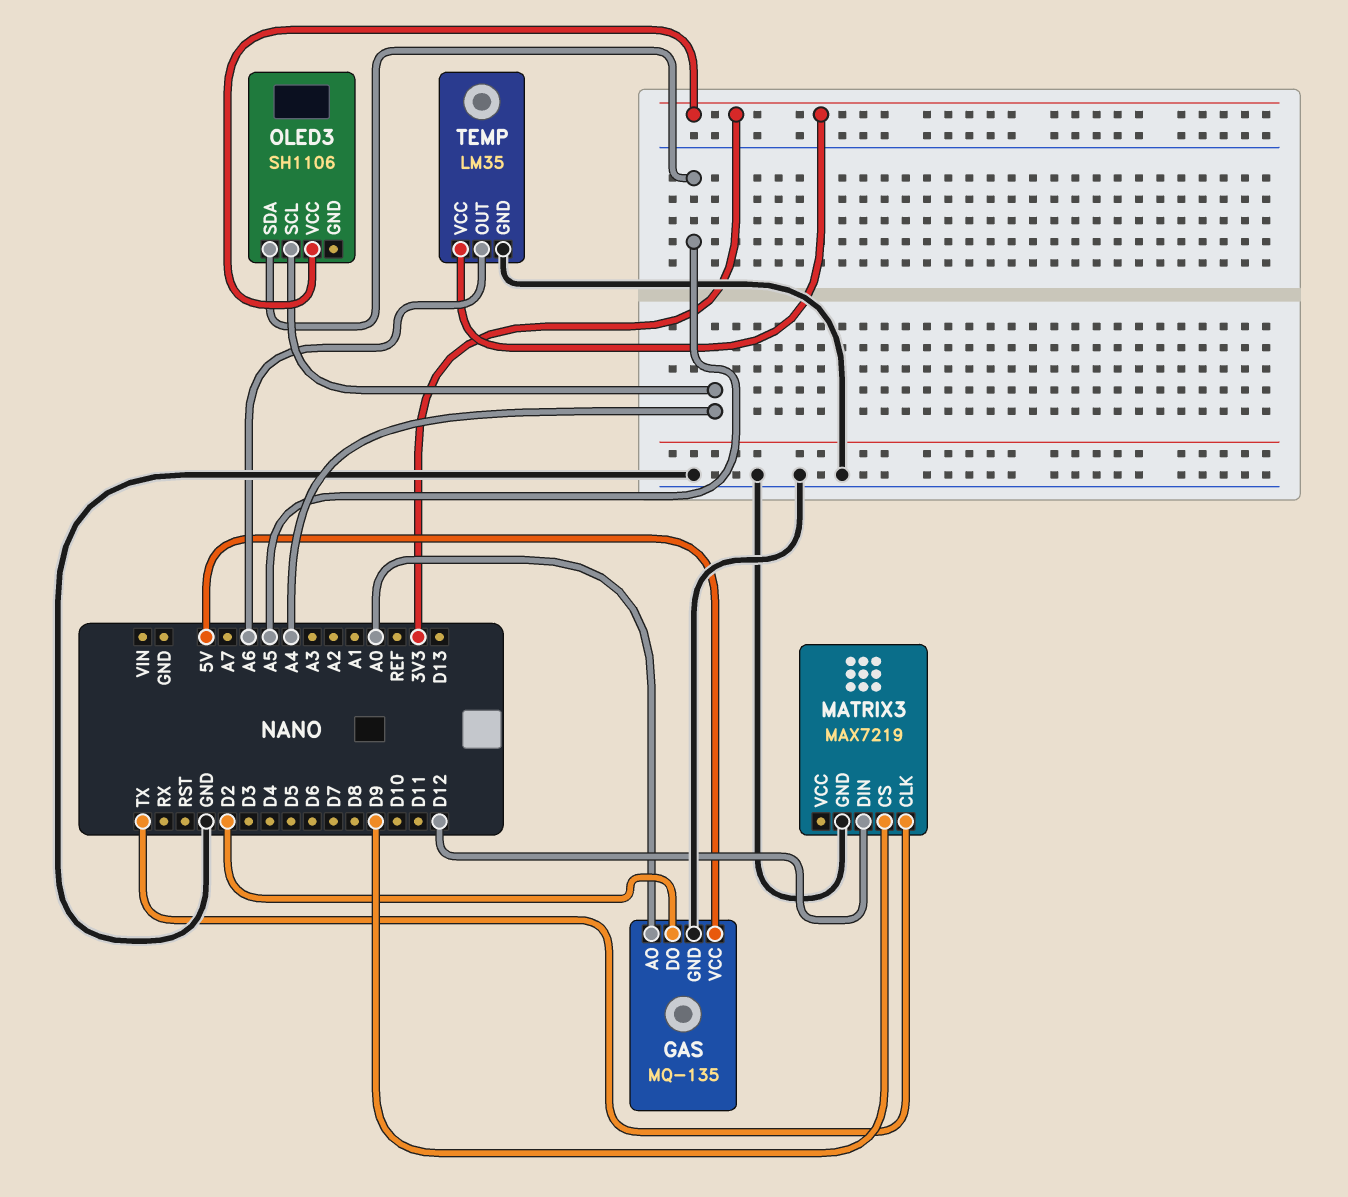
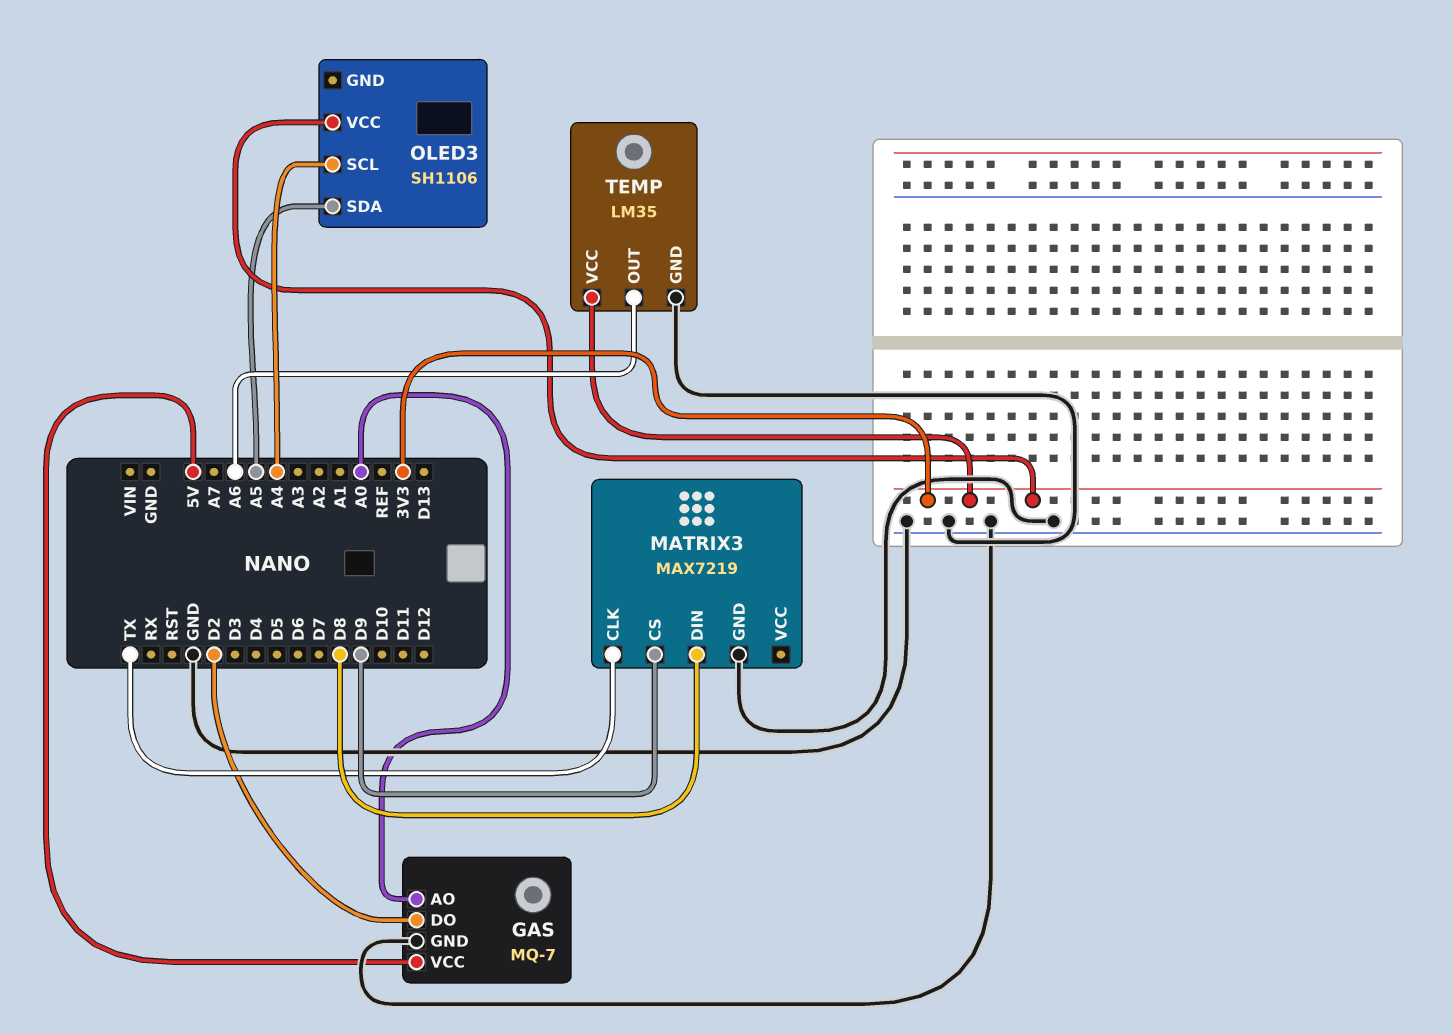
GAS: MQ-135 -> MQ-7
MATRIX3 pin DIN: D12 -> D8

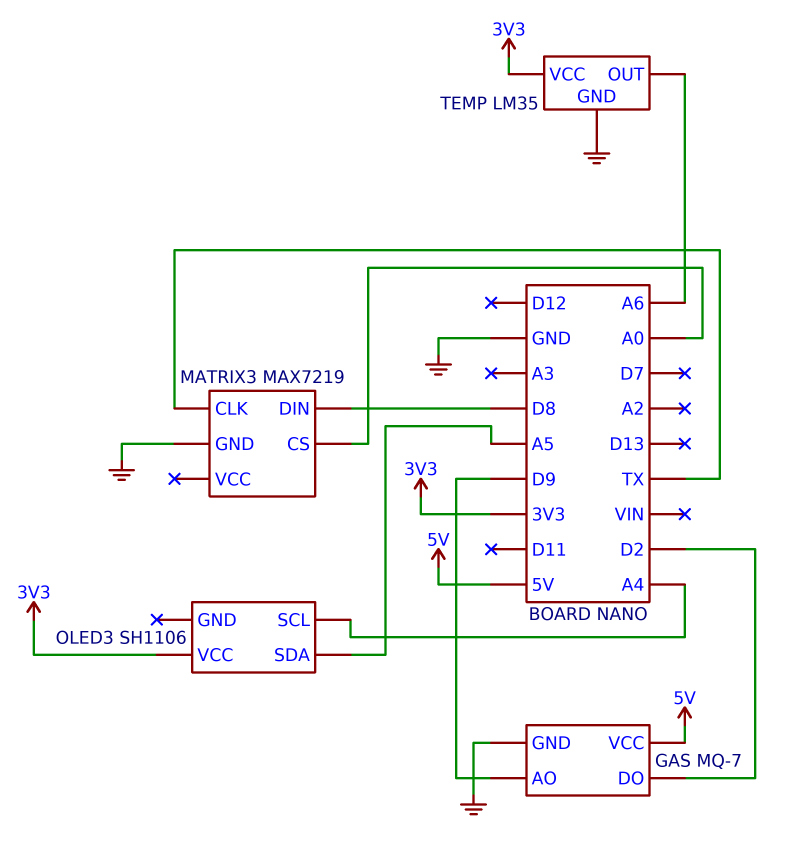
GAS pin AO: A0 -> D9
MATRIX3 pin CS: D9 -> A0

